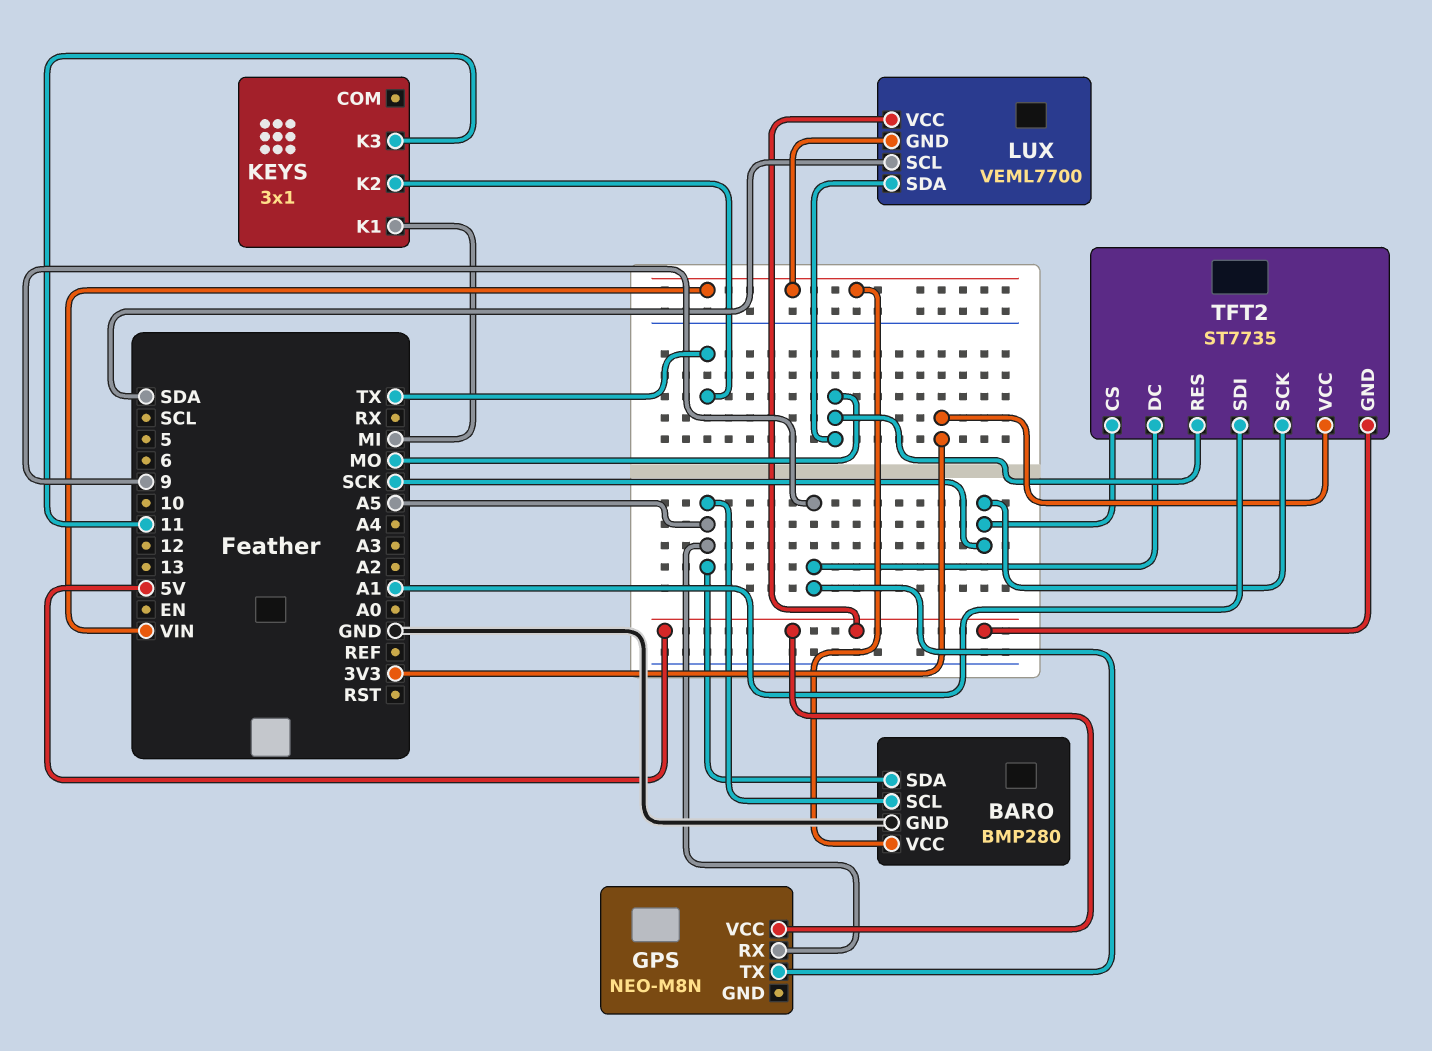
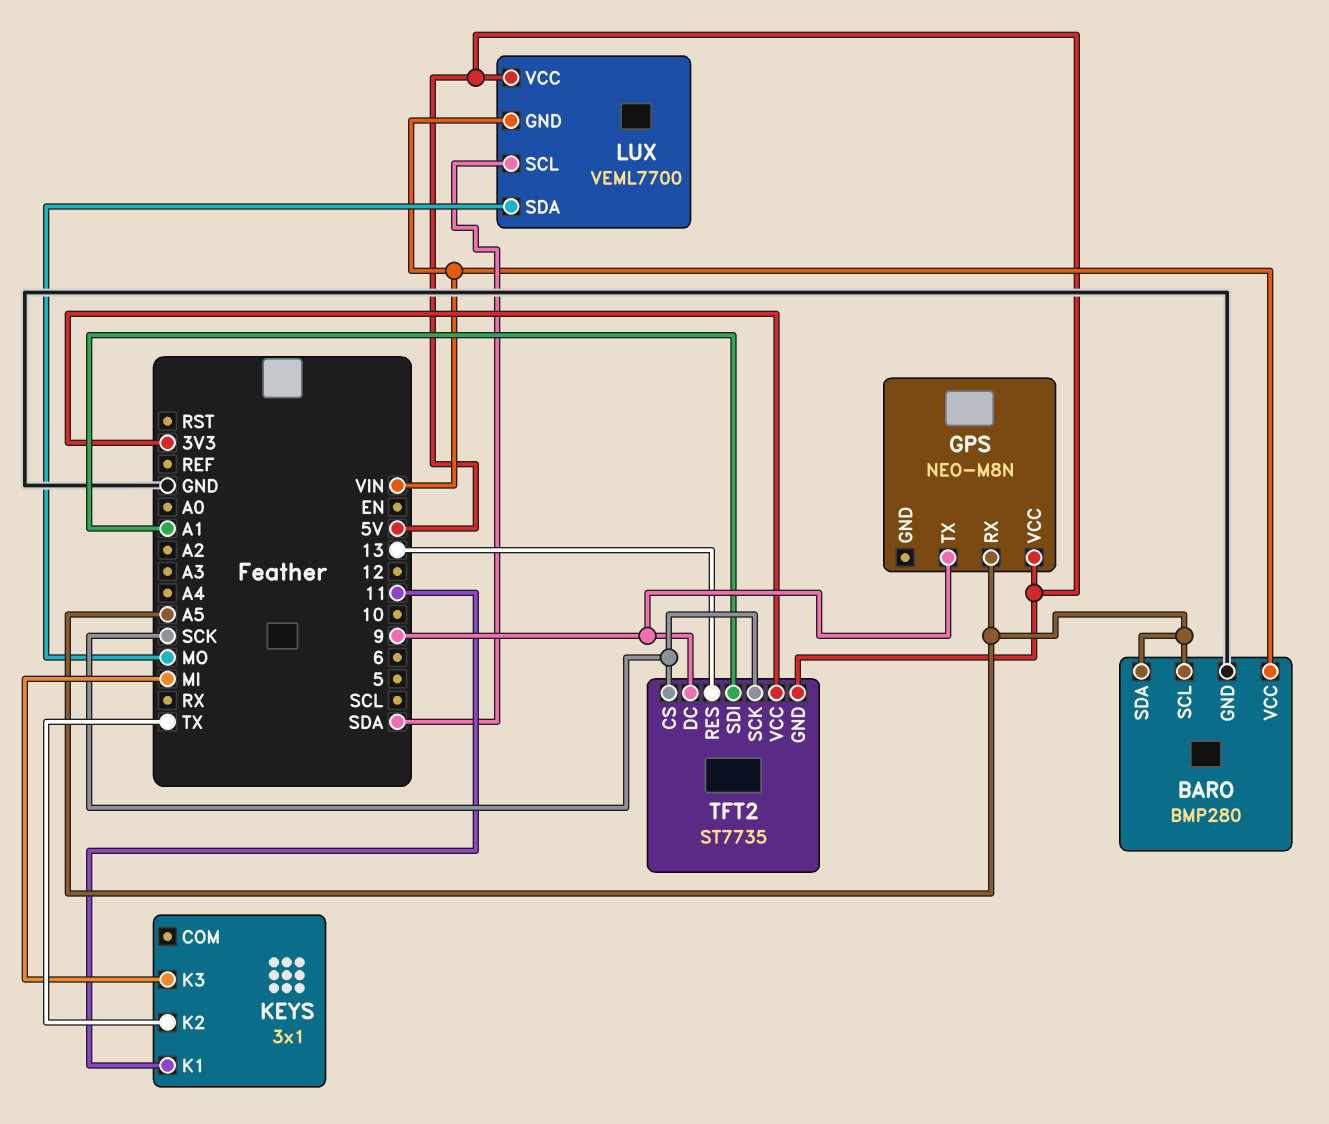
KEYS pin K1: MI -> 11
KEYS pin K3: 11 -> MI
TFT2 pin RES: MO -> 13

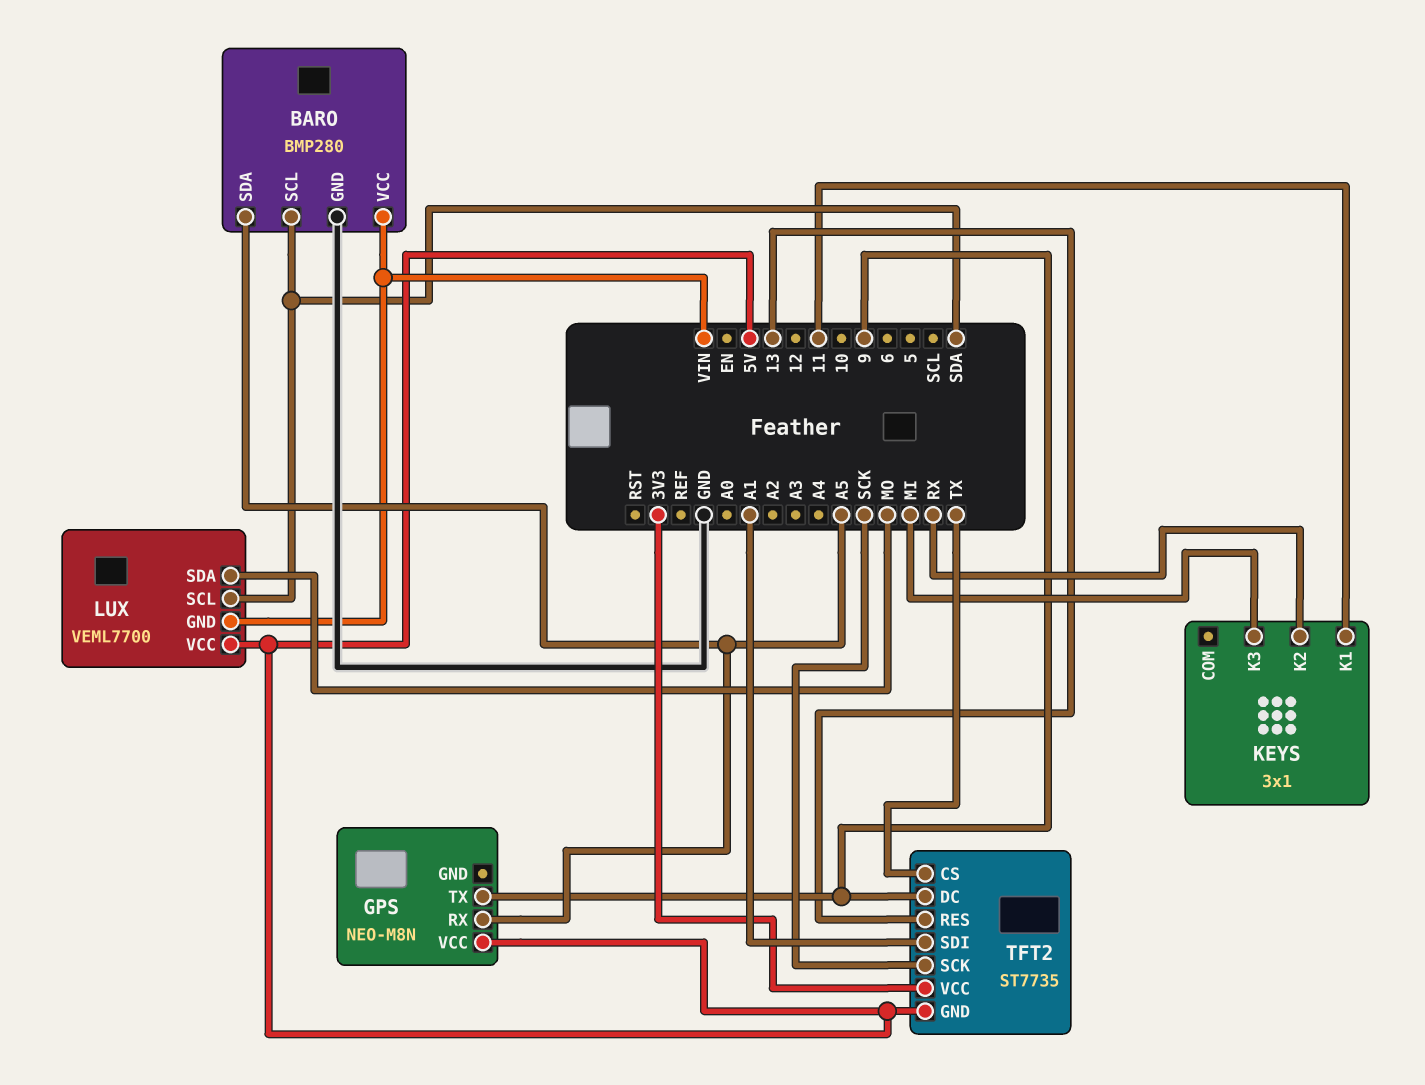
BARO pin SCL: A5 -> SDA
KEYS pin K2: TX -> RX
TFT2 pin CS: SCK -> TX

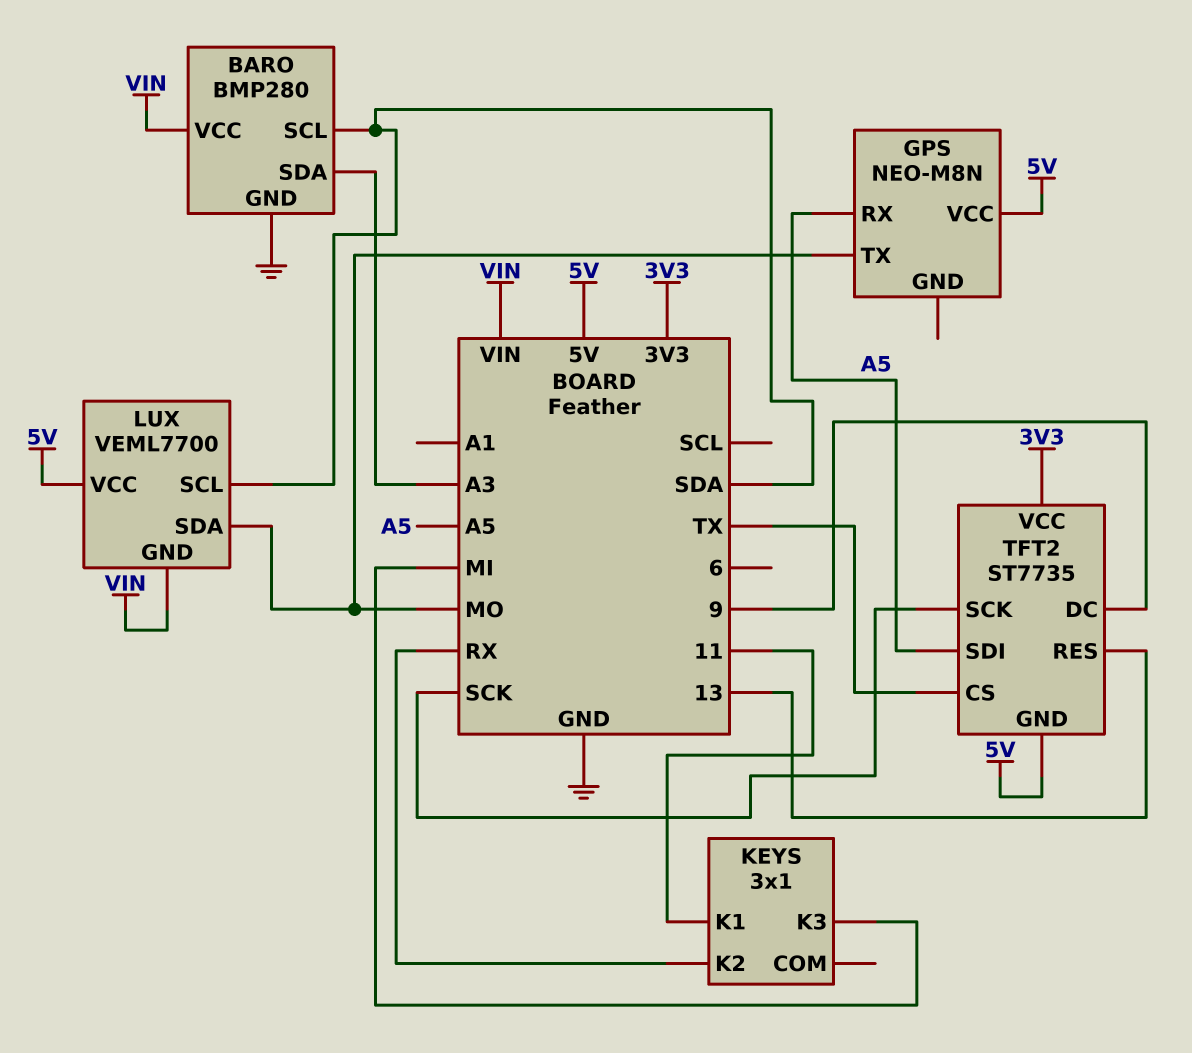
BARO pin SDA: A5 -> A3
GPS pin TX: 9 -> MO
TFT2 pin SDI: A1 -> A5

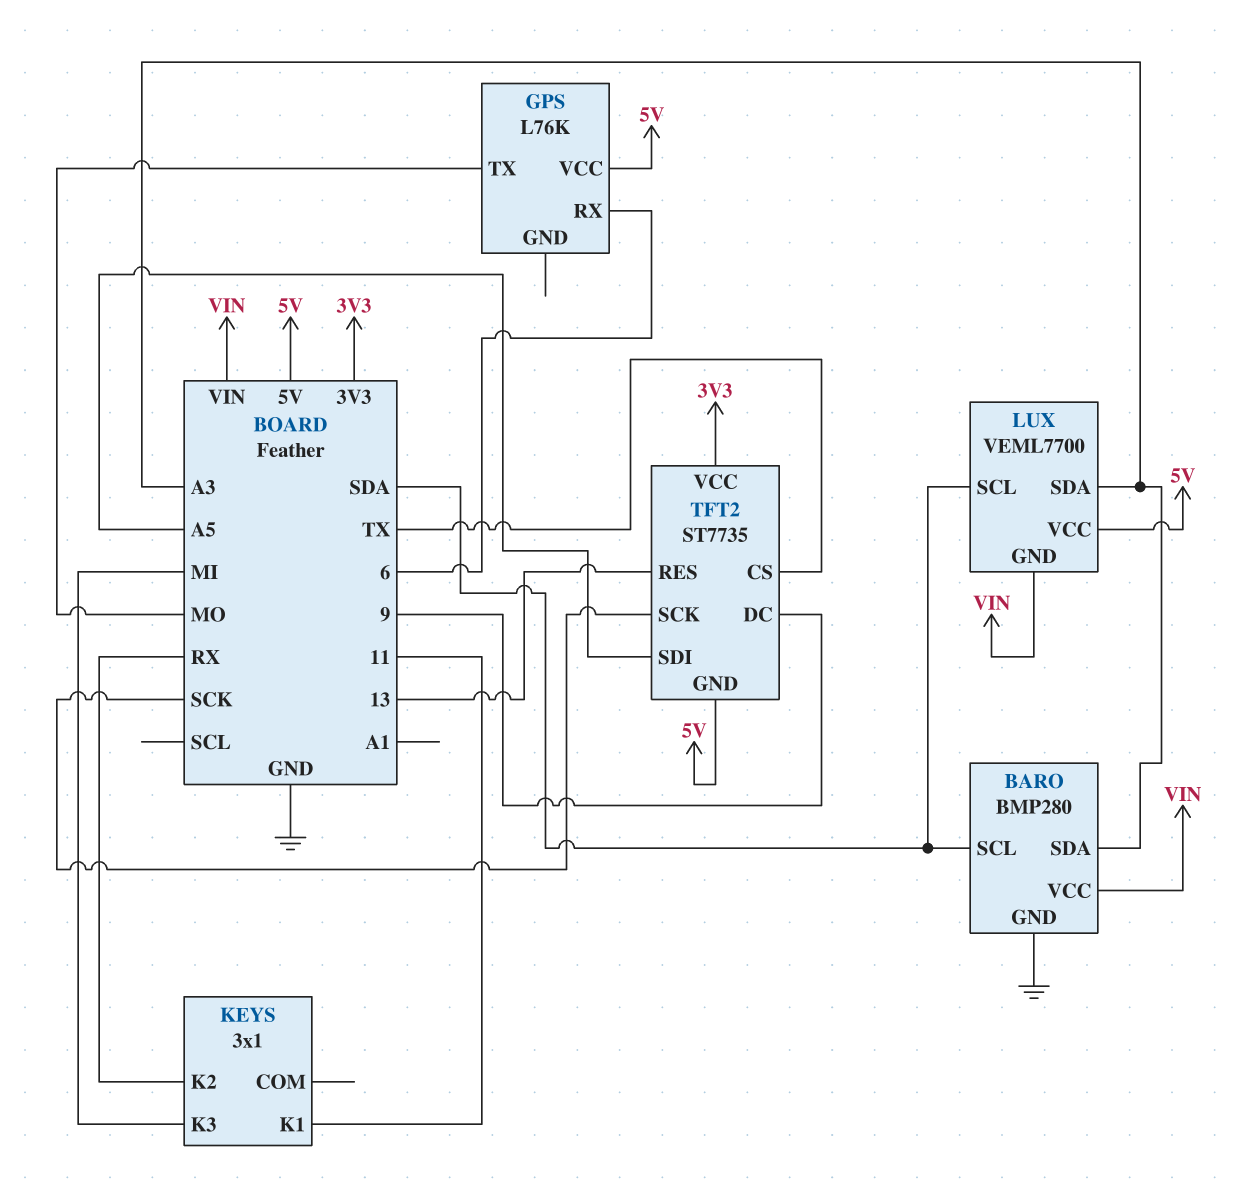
GPS: NEO-M8N -> L76K
GPS pin RX: A5 -> 6
LUX pin SDA: MO -> A3

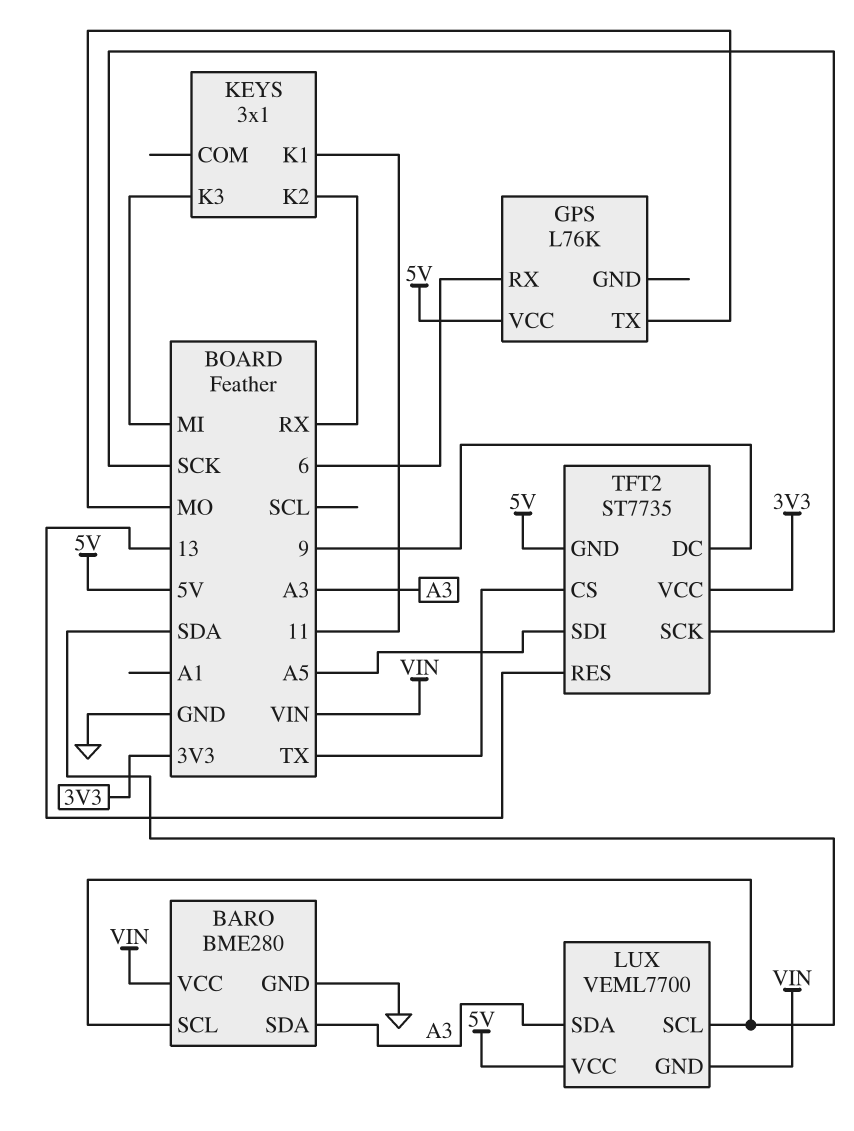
BARO: BMP280 -> BME280

